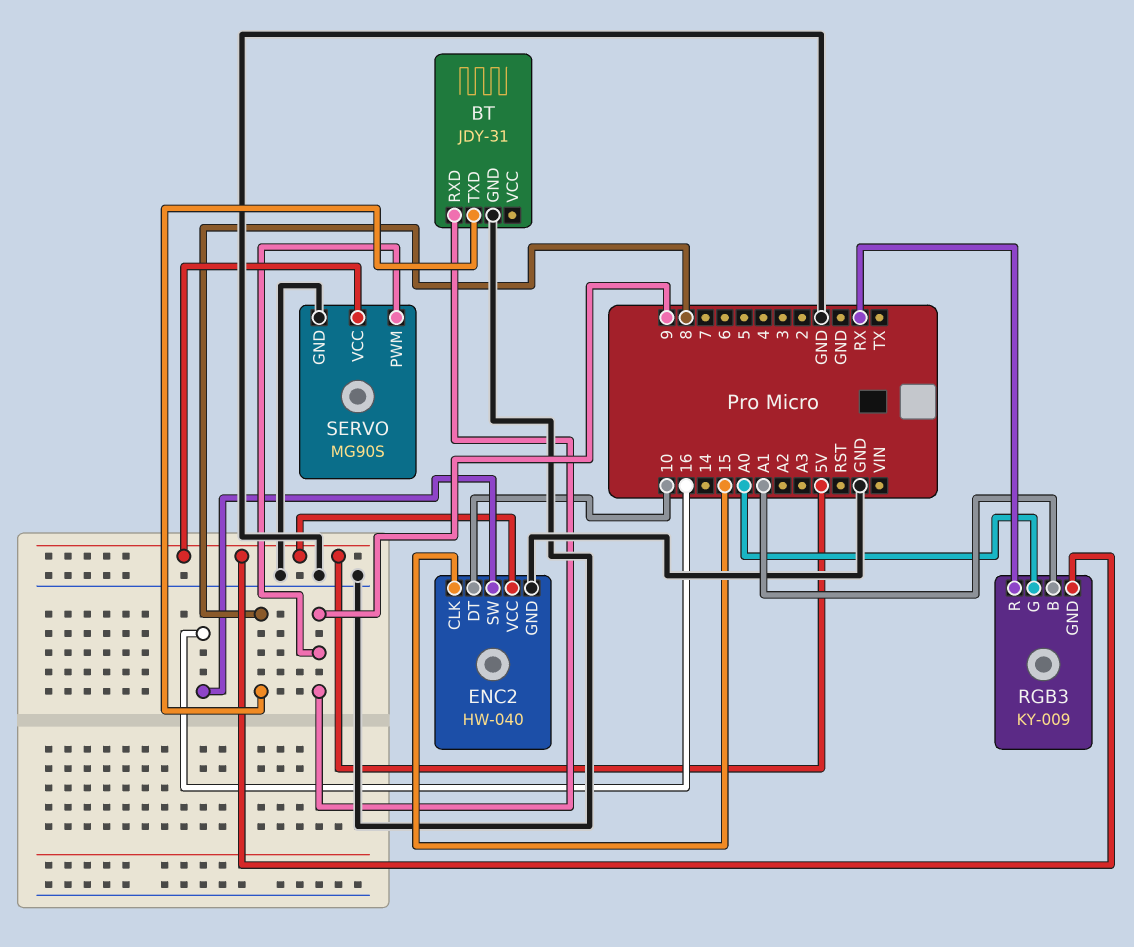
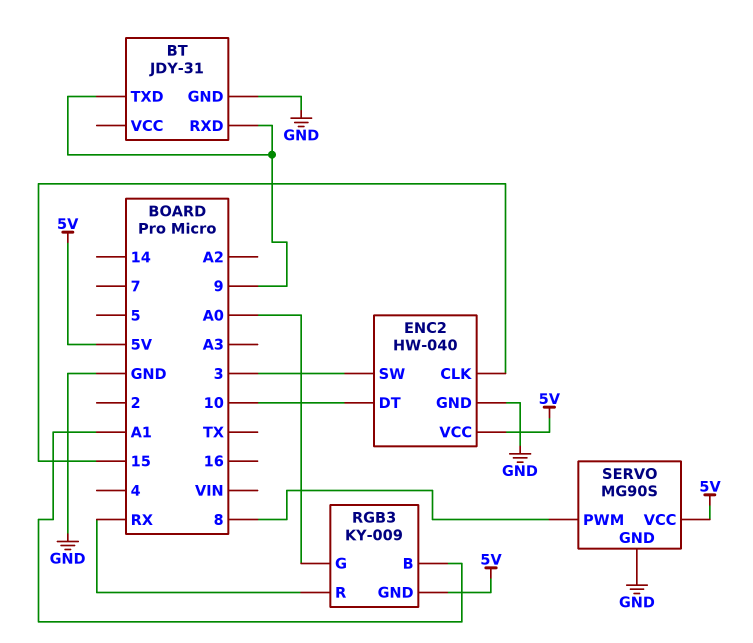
BT pin TXD: 8 -> 9
ENC2 pin SW: 16 -> 3
SERVO pin PWM: 9 -> 8

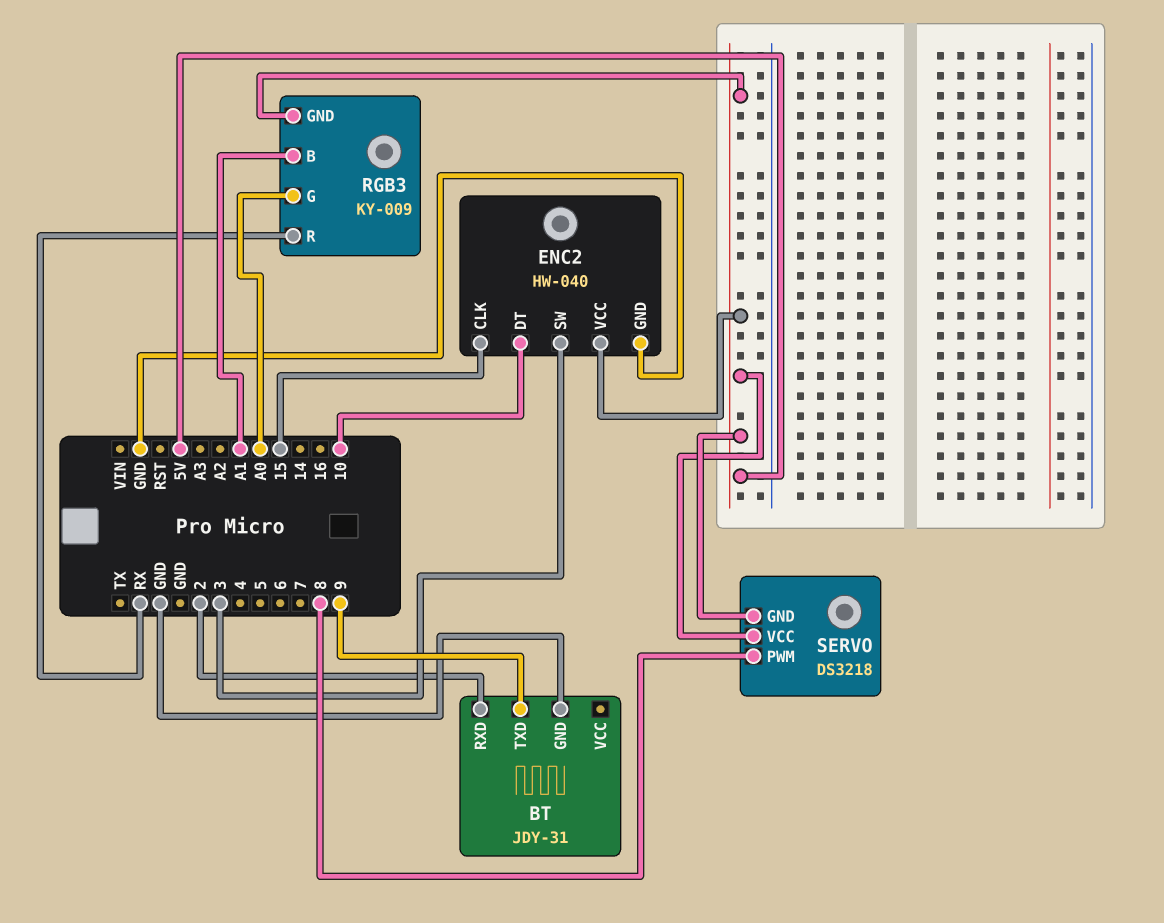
BT pin RXD: 9 -> 2
SERVO: MG90S -> DS3218
SERVO pin GND: GND -> 5V

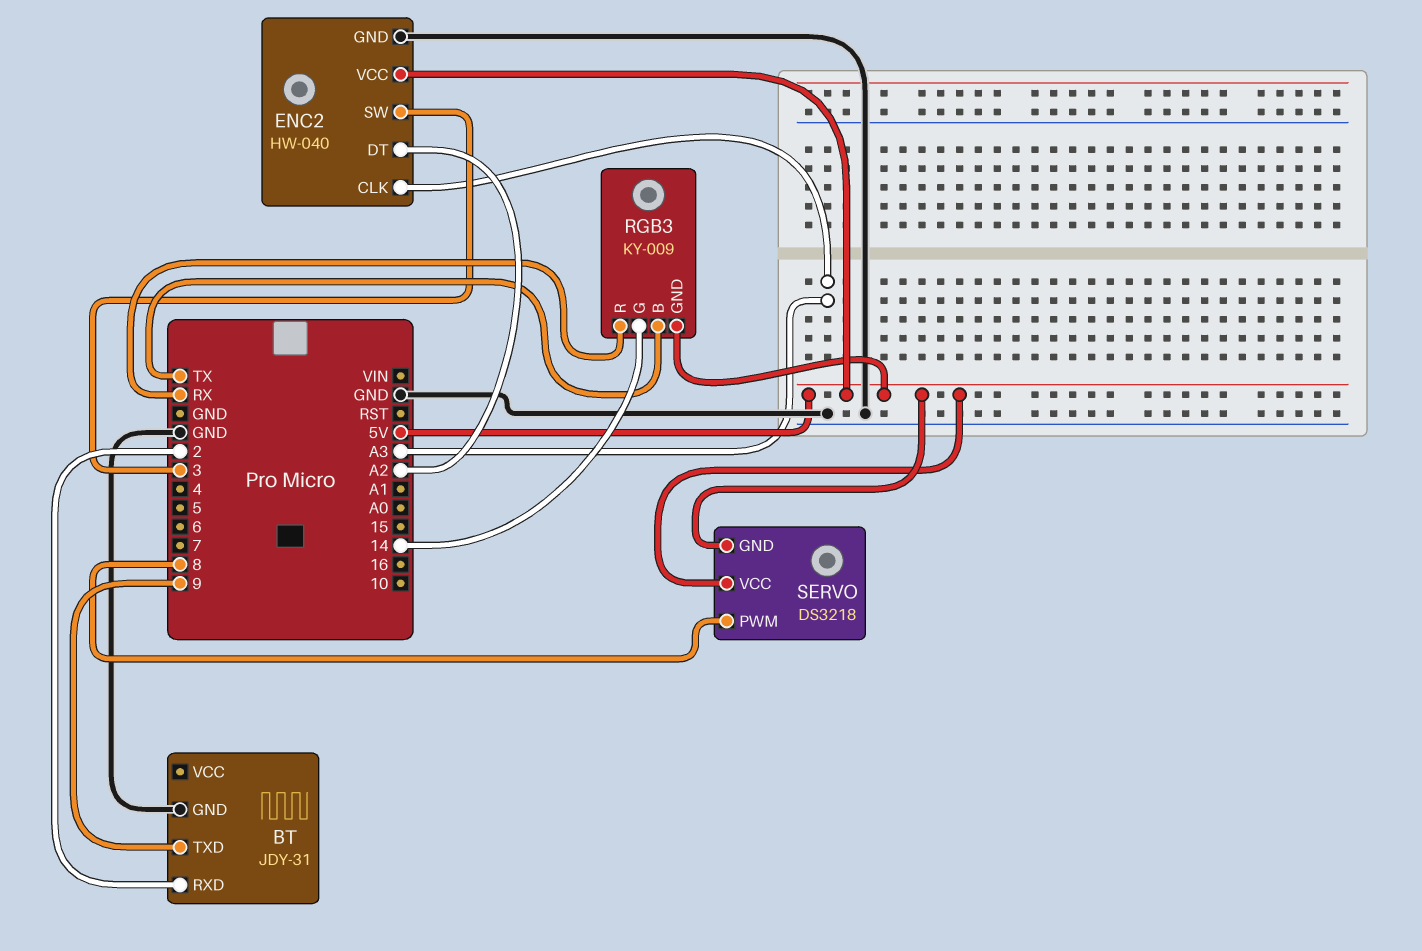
ENC2 pin CLK: 15 -> A3
ENC2 pin DT: 10 -> A2
RGB3 pin B: A1 -> TX
RGB3 pin G: A0 -> 14

